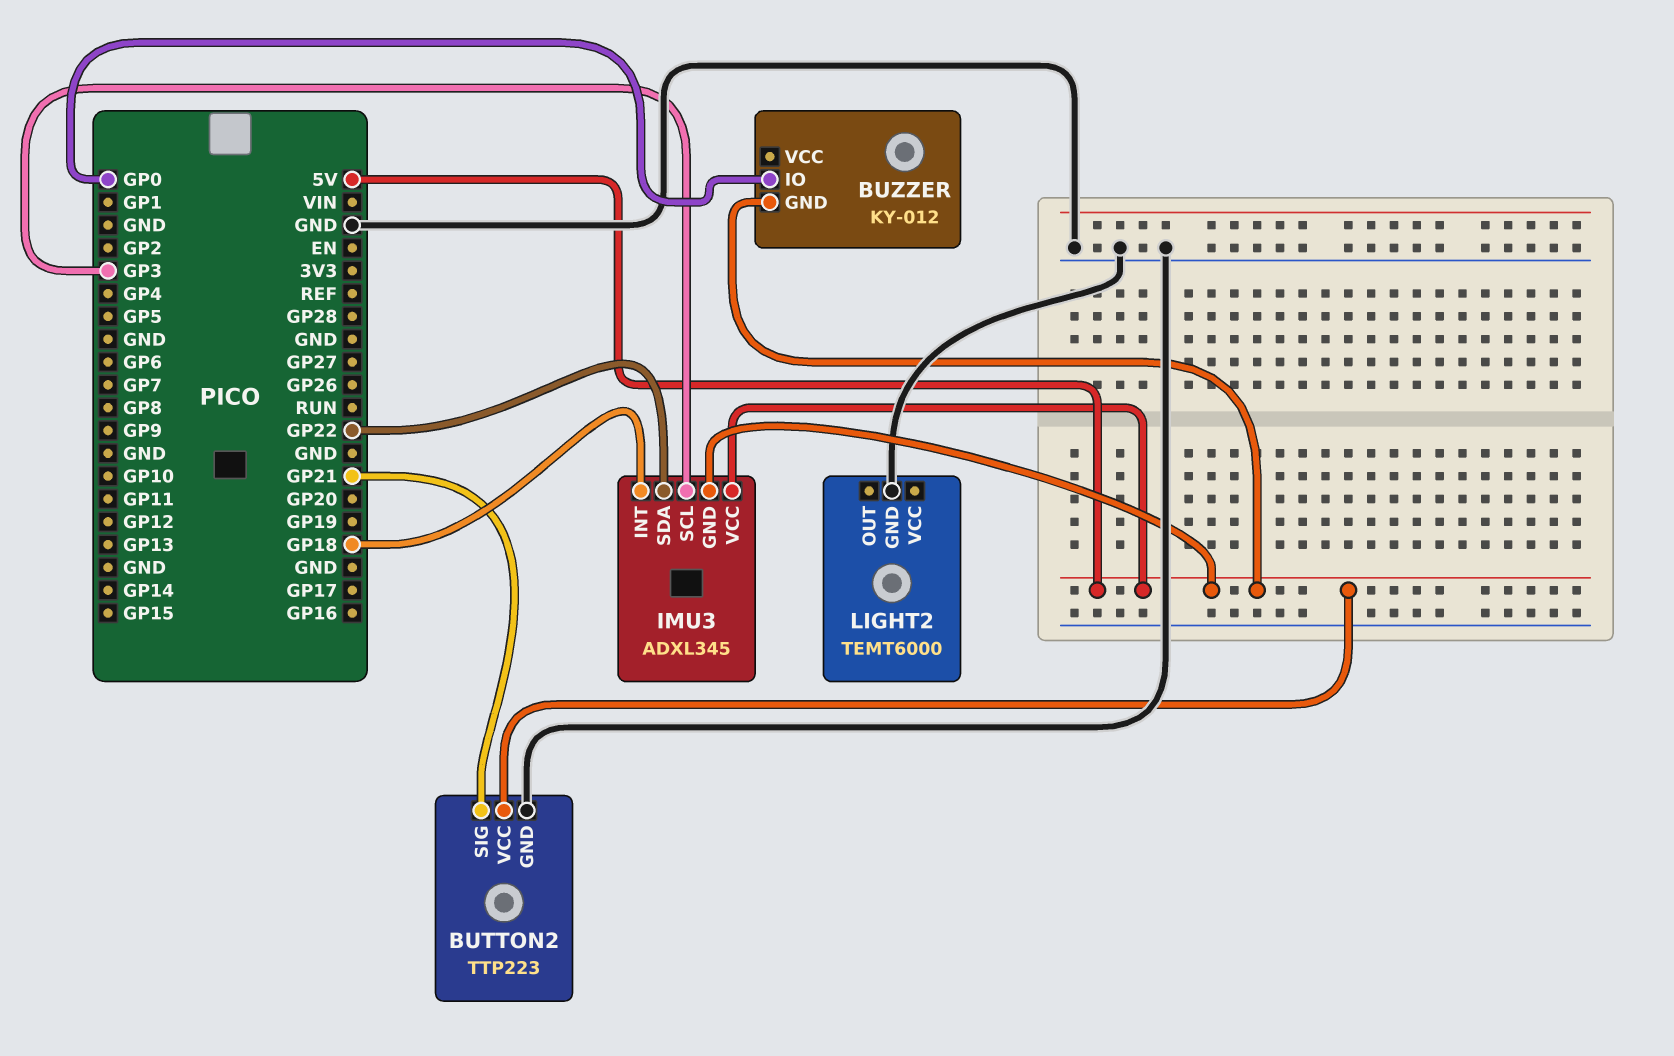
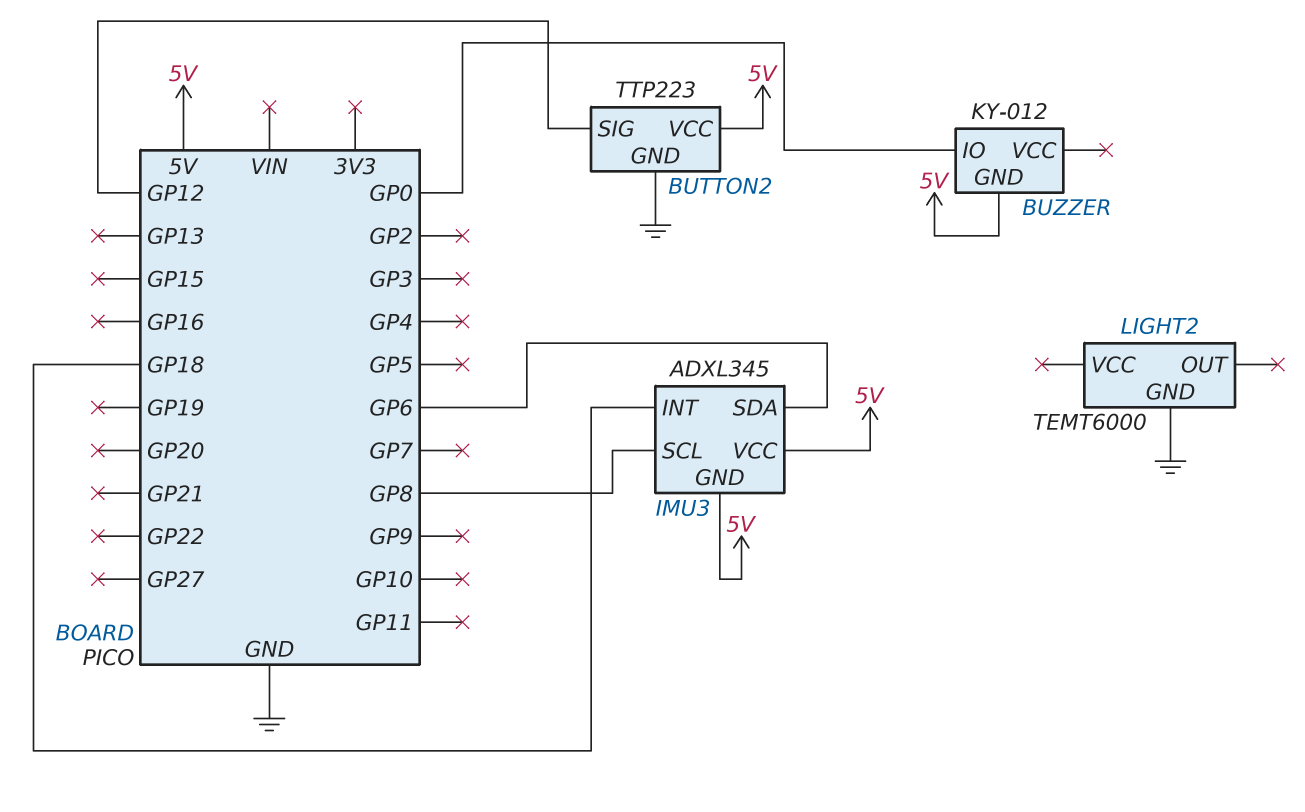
BUTTON2 pin SIG: GP21 -> GP12
IMU3 pin SCL: GP3 -> GP8
IMU3 pin SDA: GP22 -> GP6

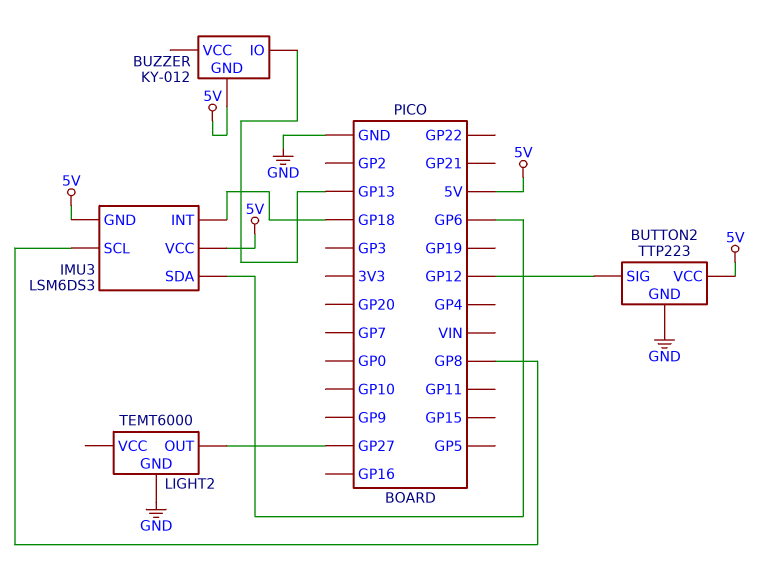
BUZZER pin IO: GP0 -> GP13
IMU3: ADXL345 -> LSM6DS3
LIGHT2 pin OUT: none -> GP27

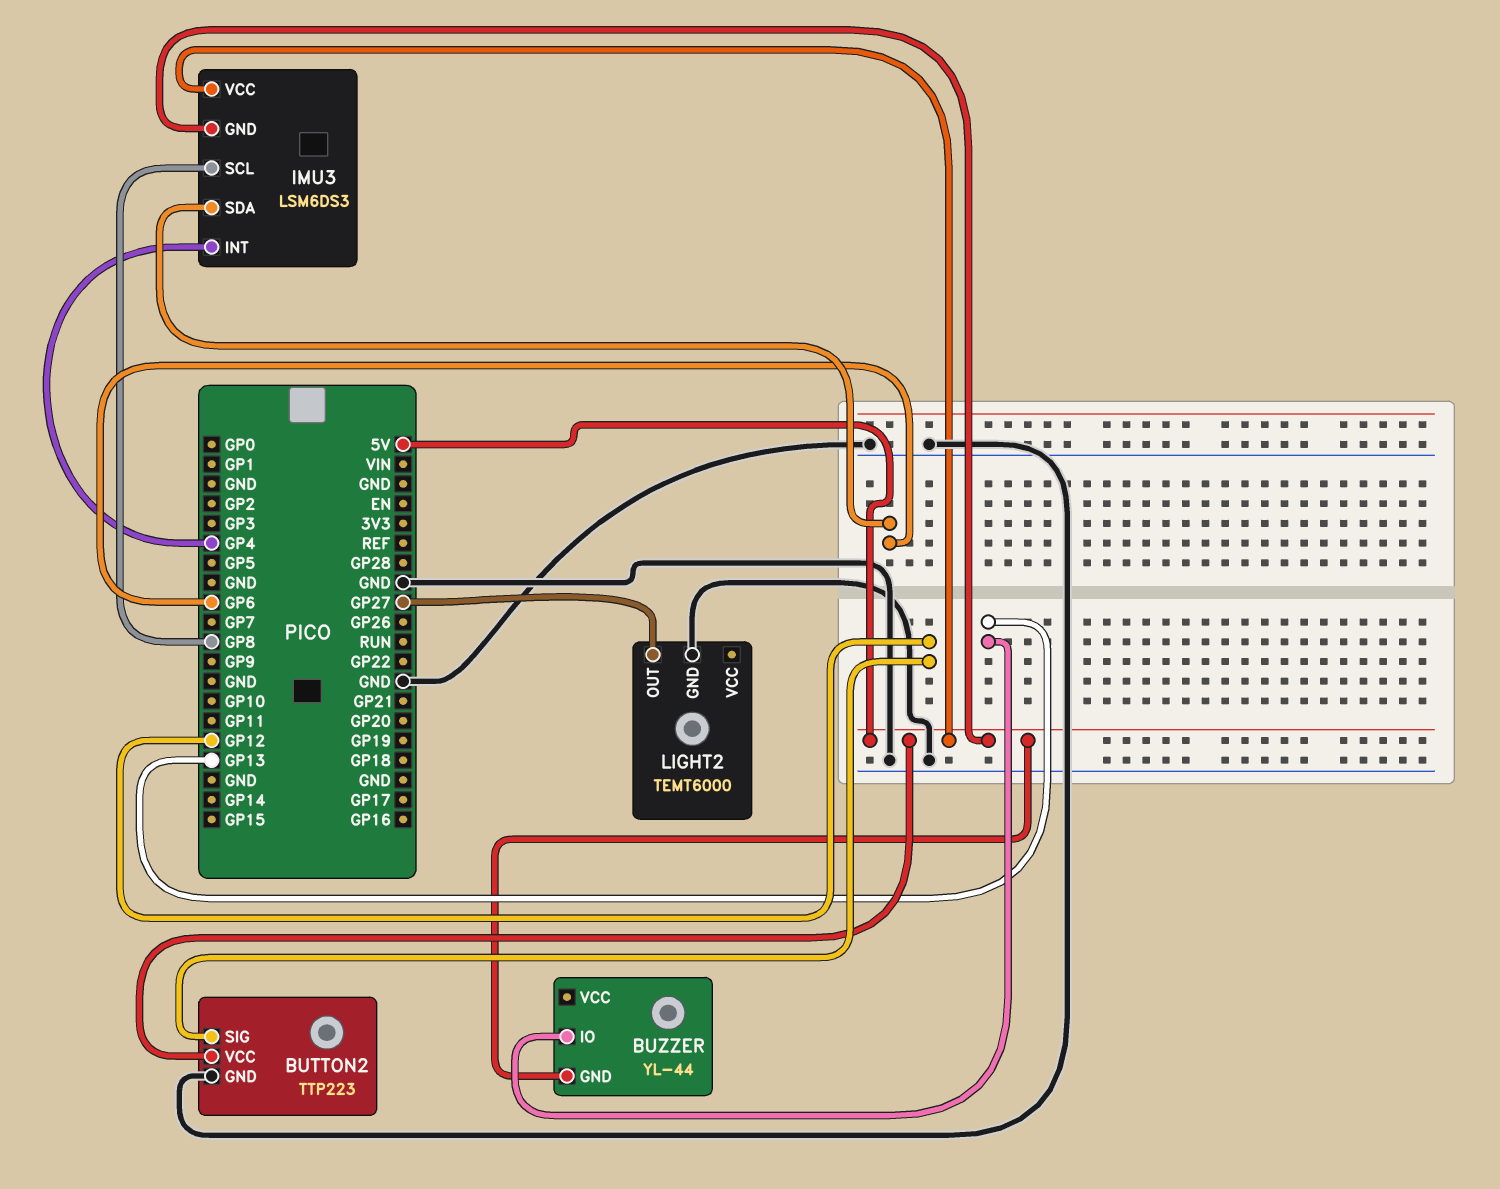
BUZZER: KY-012 -> YL-44
IMU3 pin INT: GP18 -> GP4

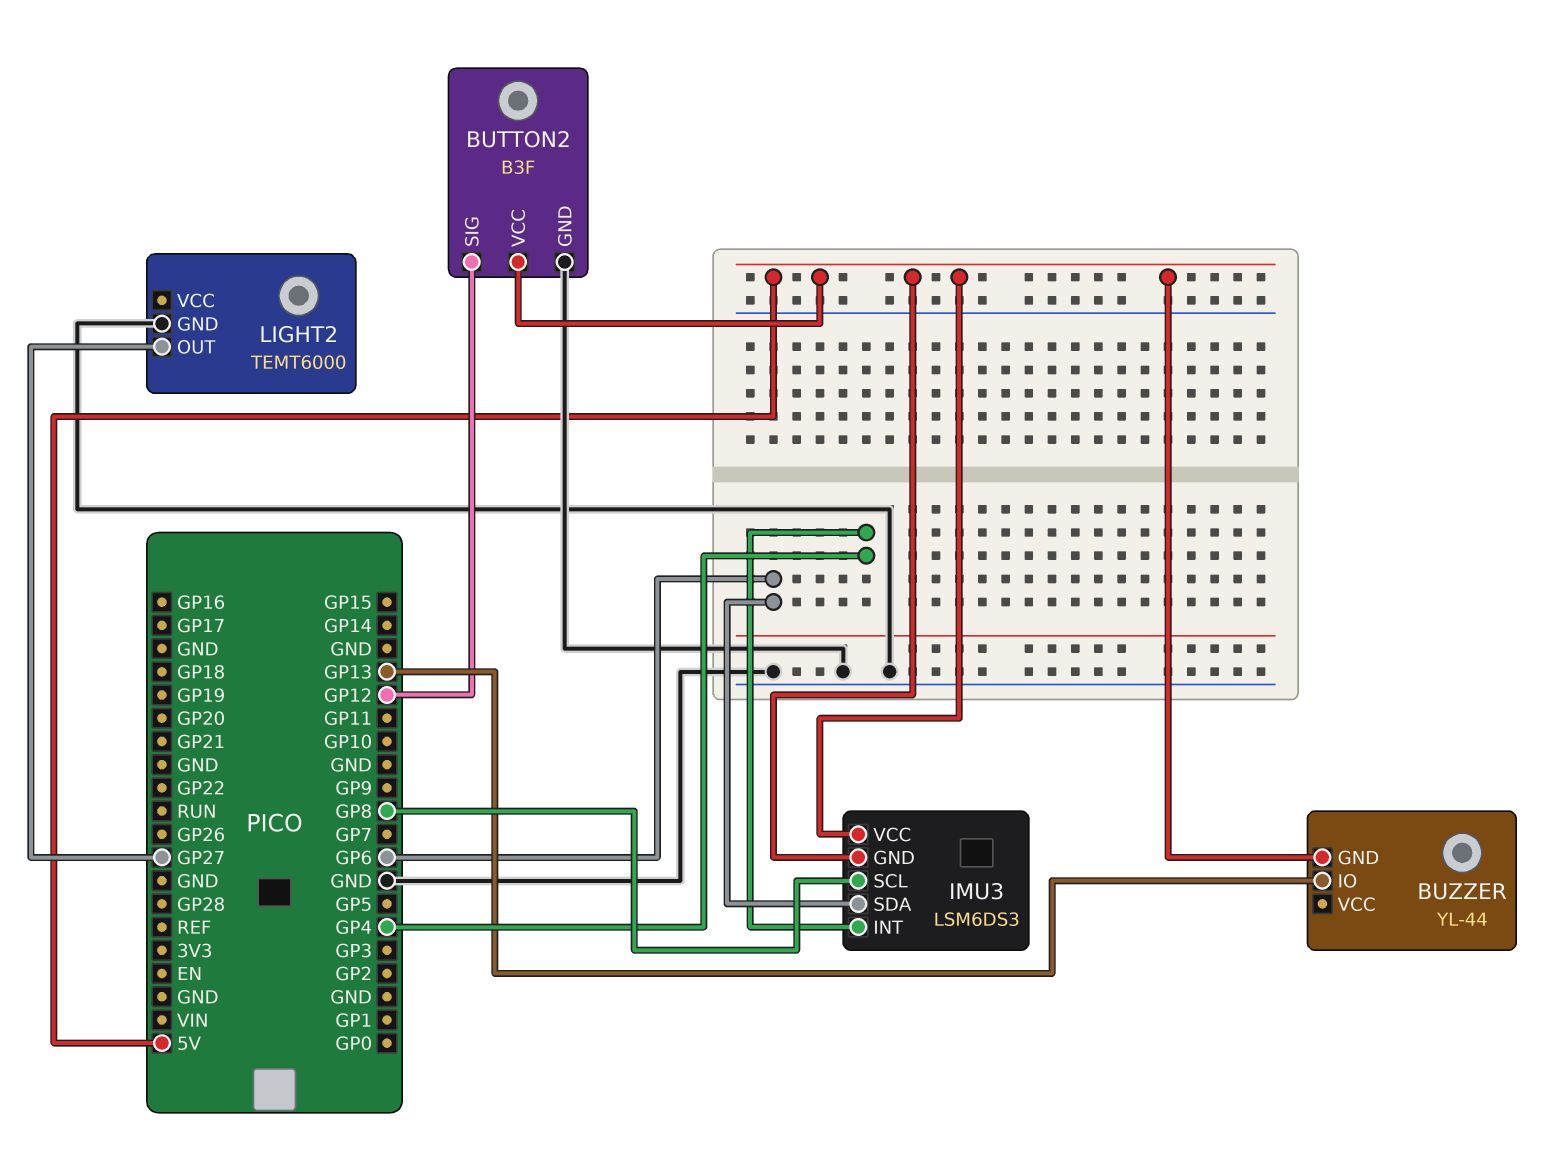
BUTTON2: TTP223 -> B3F

